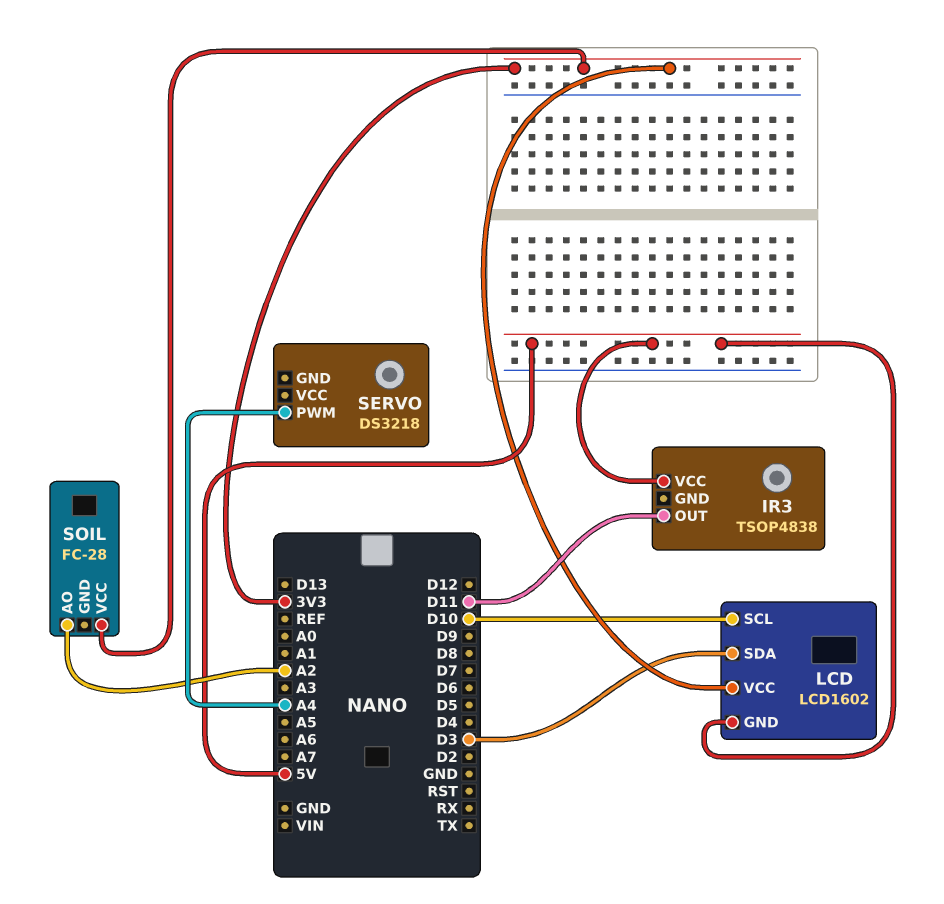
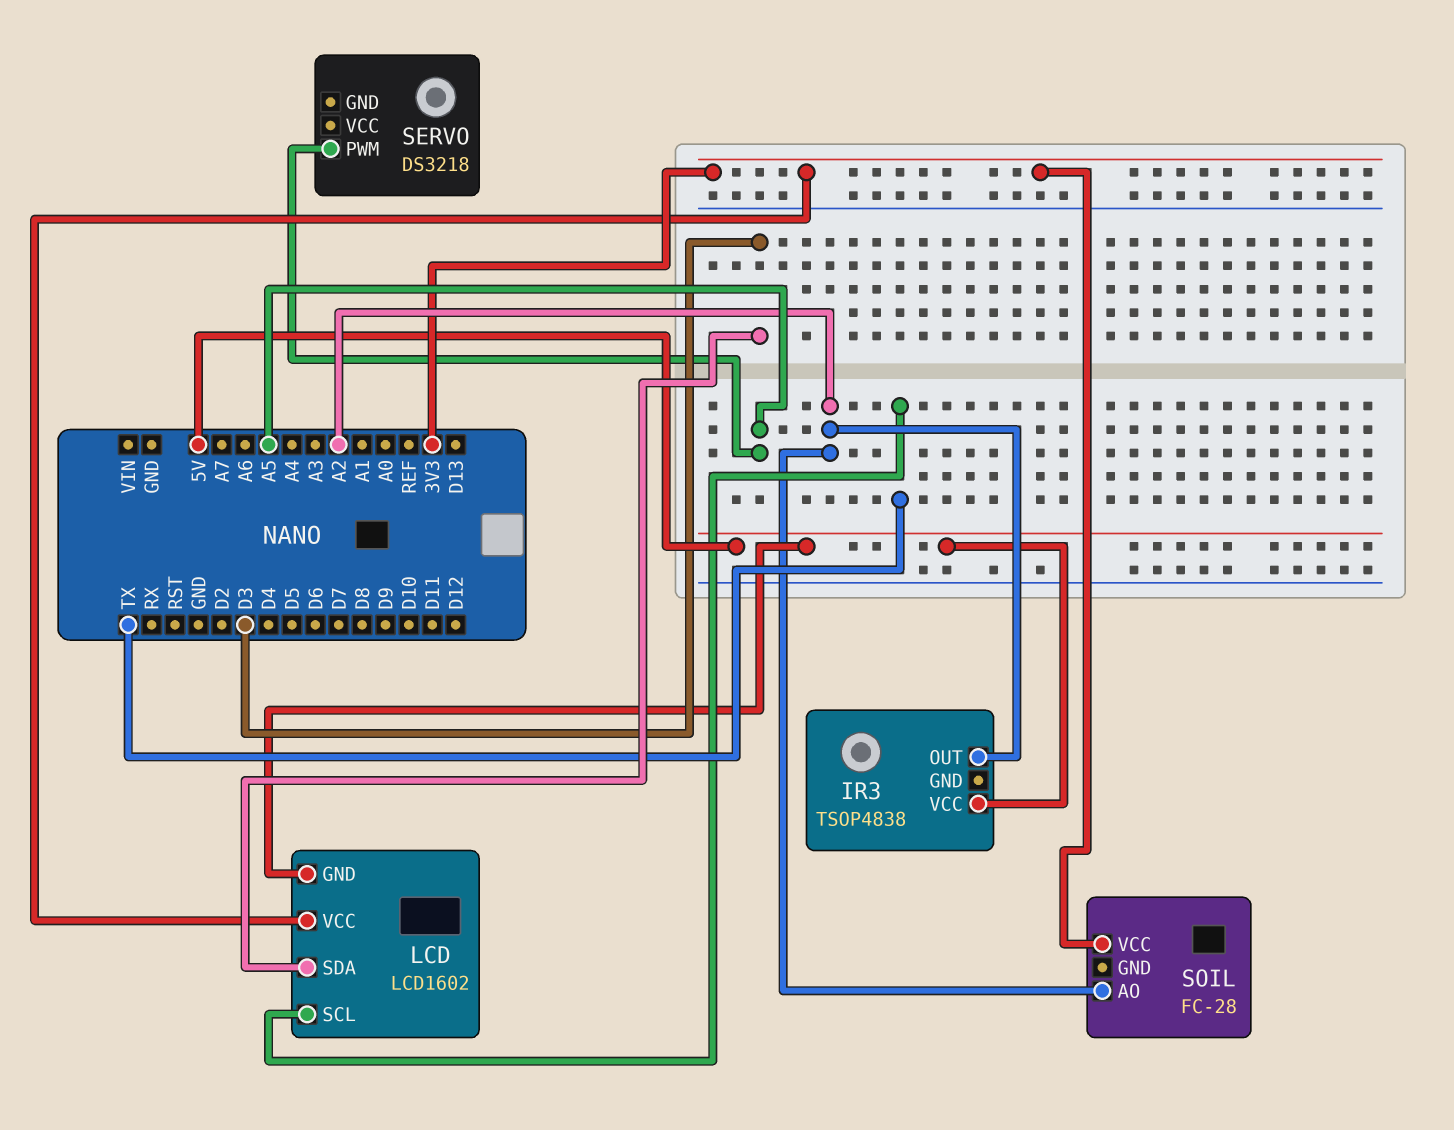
IR3 pin OUT: D11 -> A2
LCD pin SCL: D10 -> TX
SERVO pin PWM: A4 -> A5

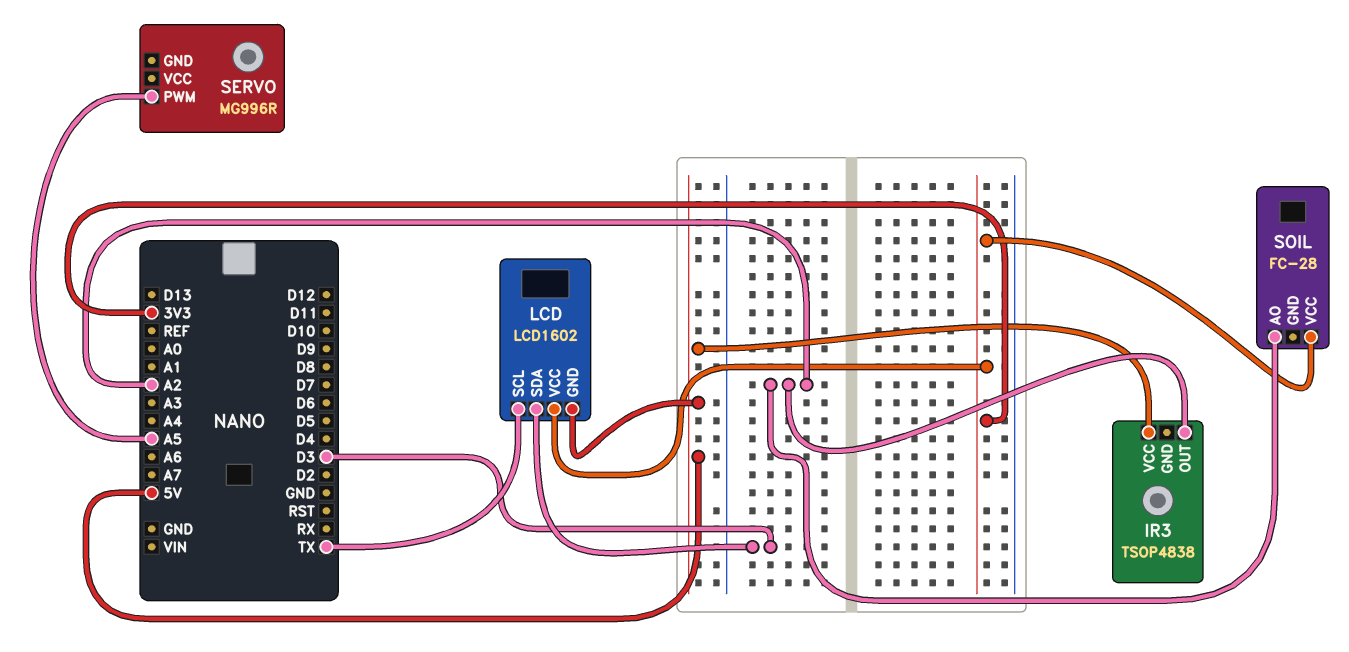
SERVO: DS3218 -> MG996R

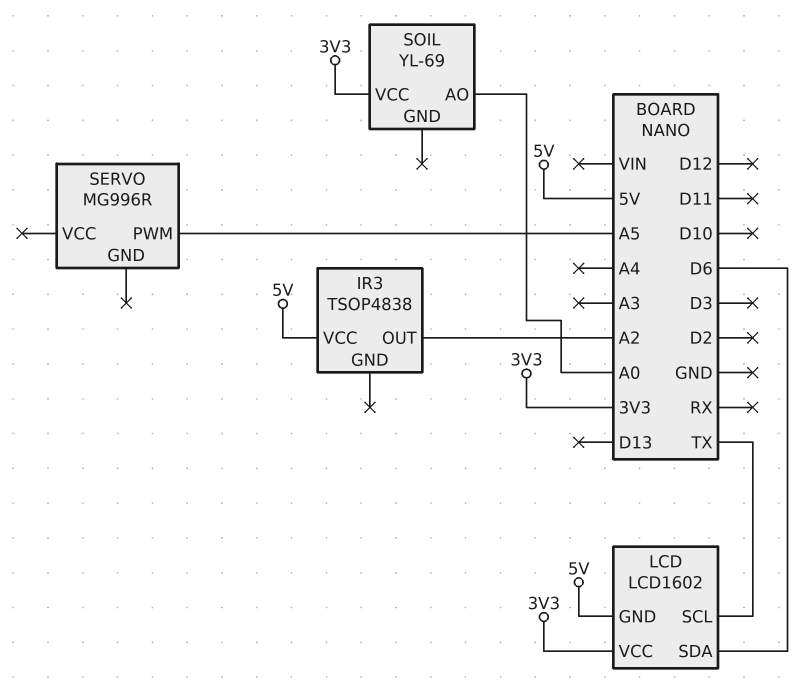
LCD pin SDA: D3 -> D6
SOIL: FC-28 -> YL-69
SOIL pin AO: A2 -> A0

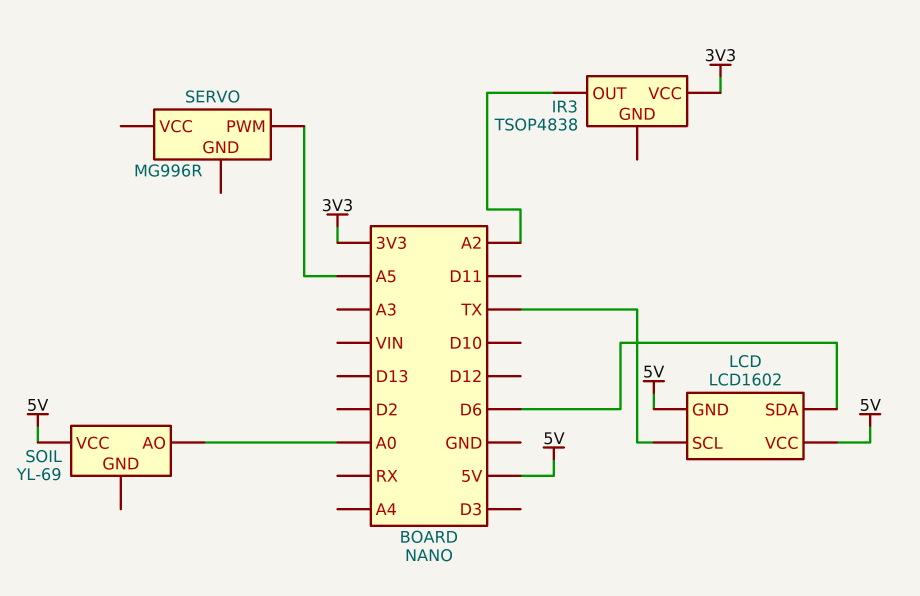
IR3 pin VCC: 5V -> 3V3
LCD pin VCC: 3V3 -> 5V
SOIL pin VCC: 3V3 -> 5V

